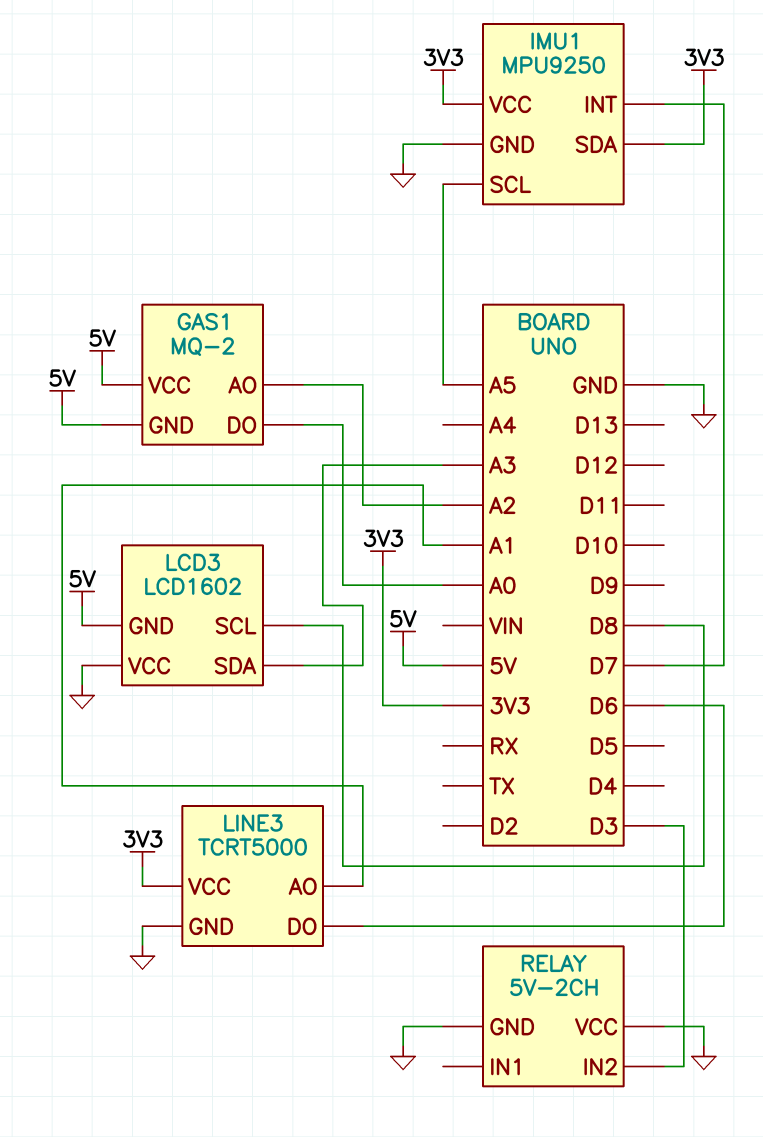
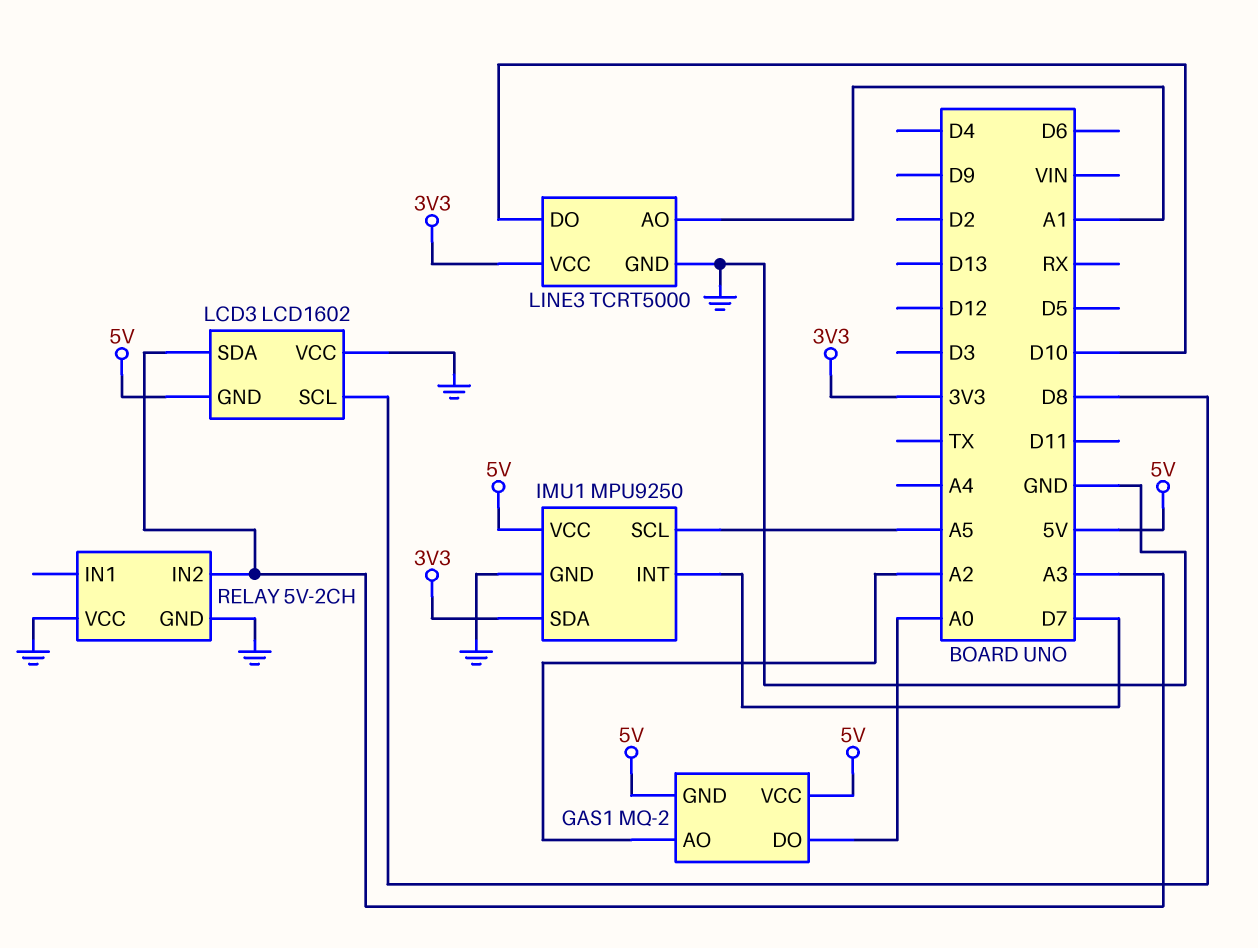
IMU1 pin VCC: 3V3 -> 5V
LINE3 pin DO: D6 -> D10
RELAY pin IN2: D3 -> A3

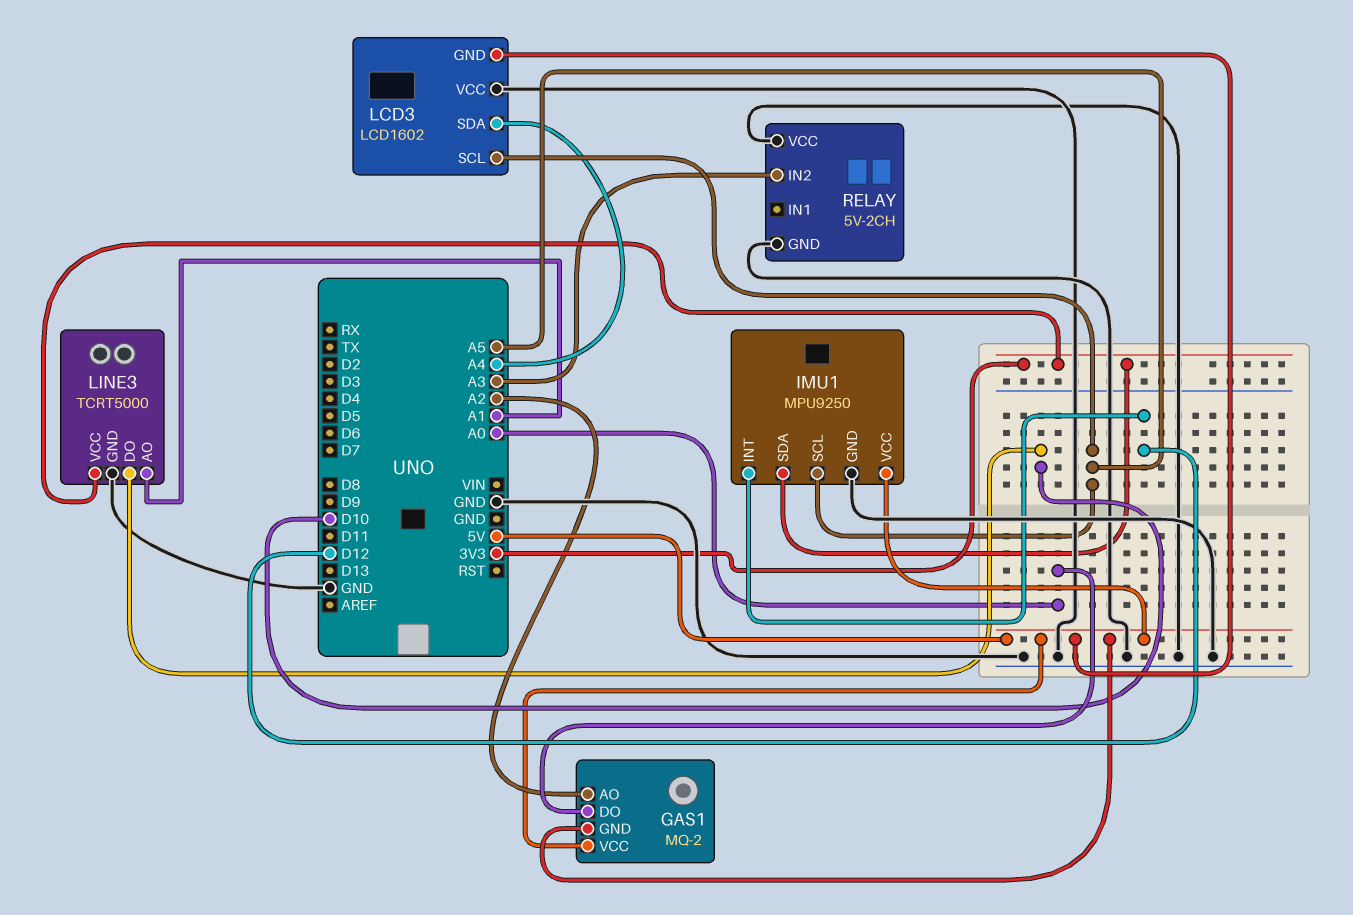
IMU1 pin INT: D7 -> D12
LCD3 pin SCL: D8 -> A5
LCD3 pin SDA: A3 -> A4

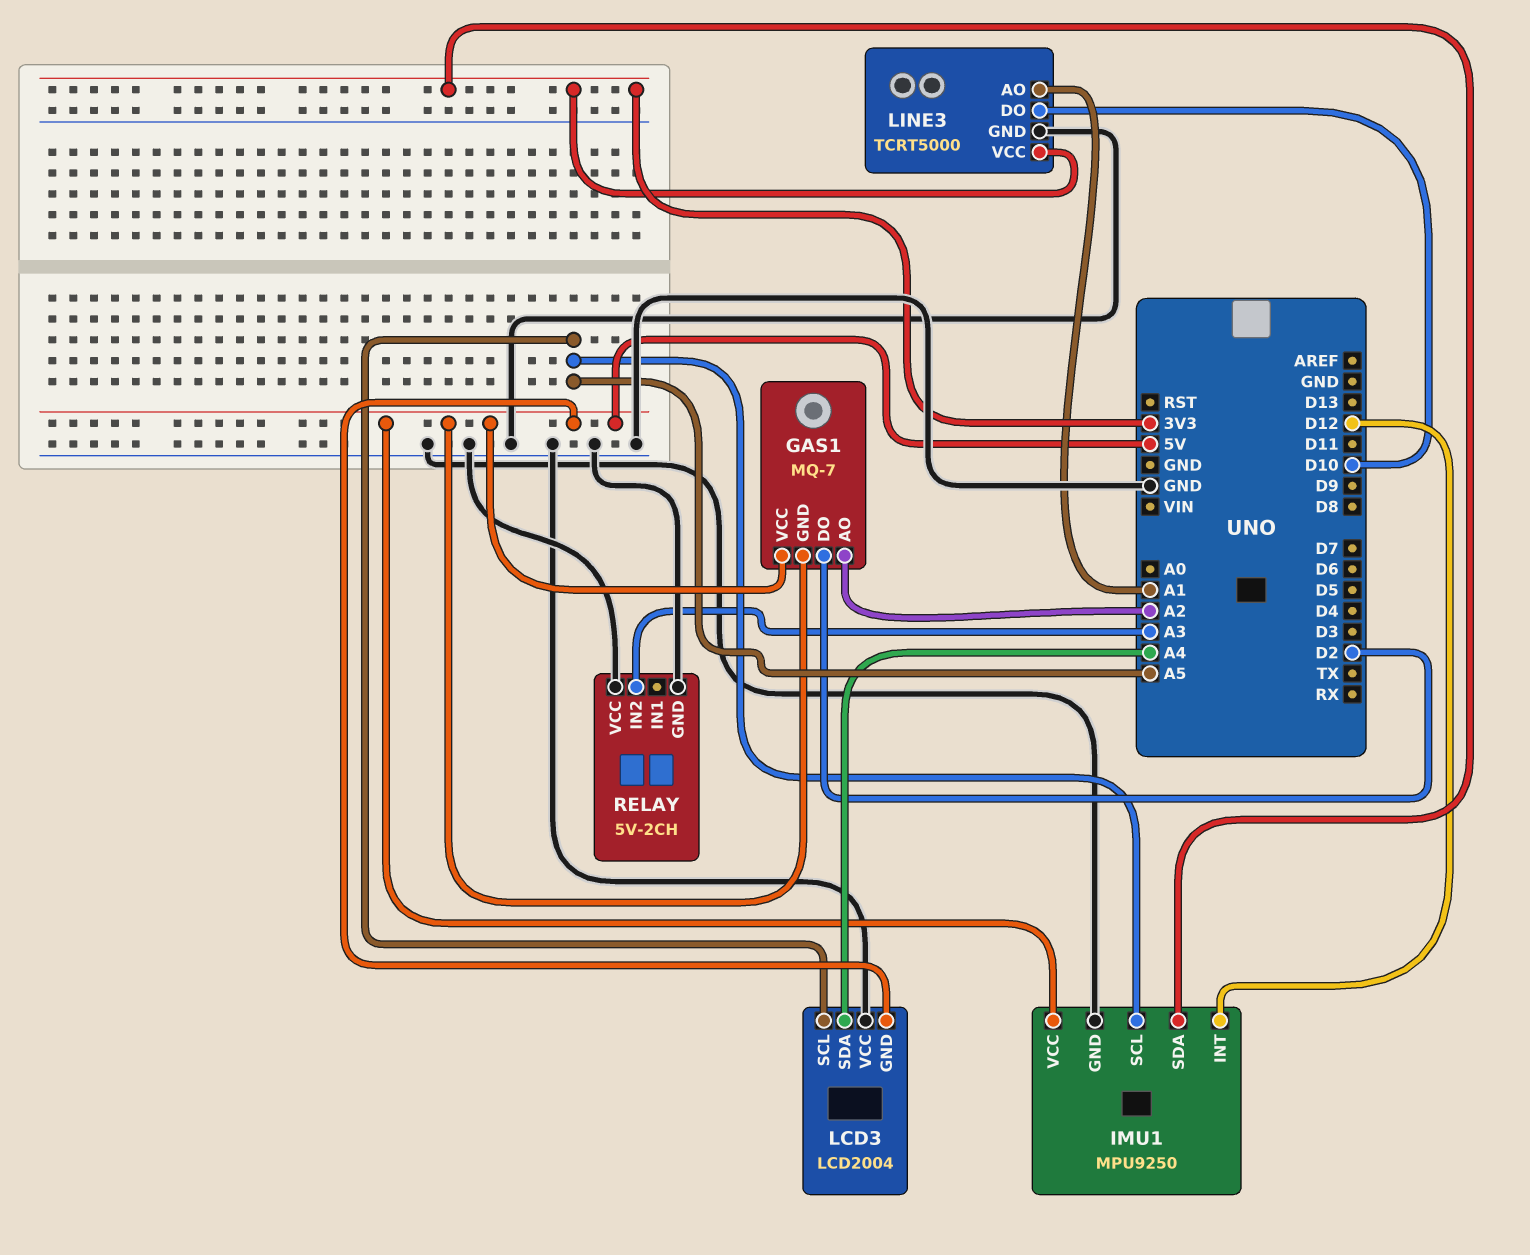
GAS1: MQ-2 -> MQ-7
GAS1 pin DO: A0 -> D2
LCD3: LCD1602 -> LCD2004

